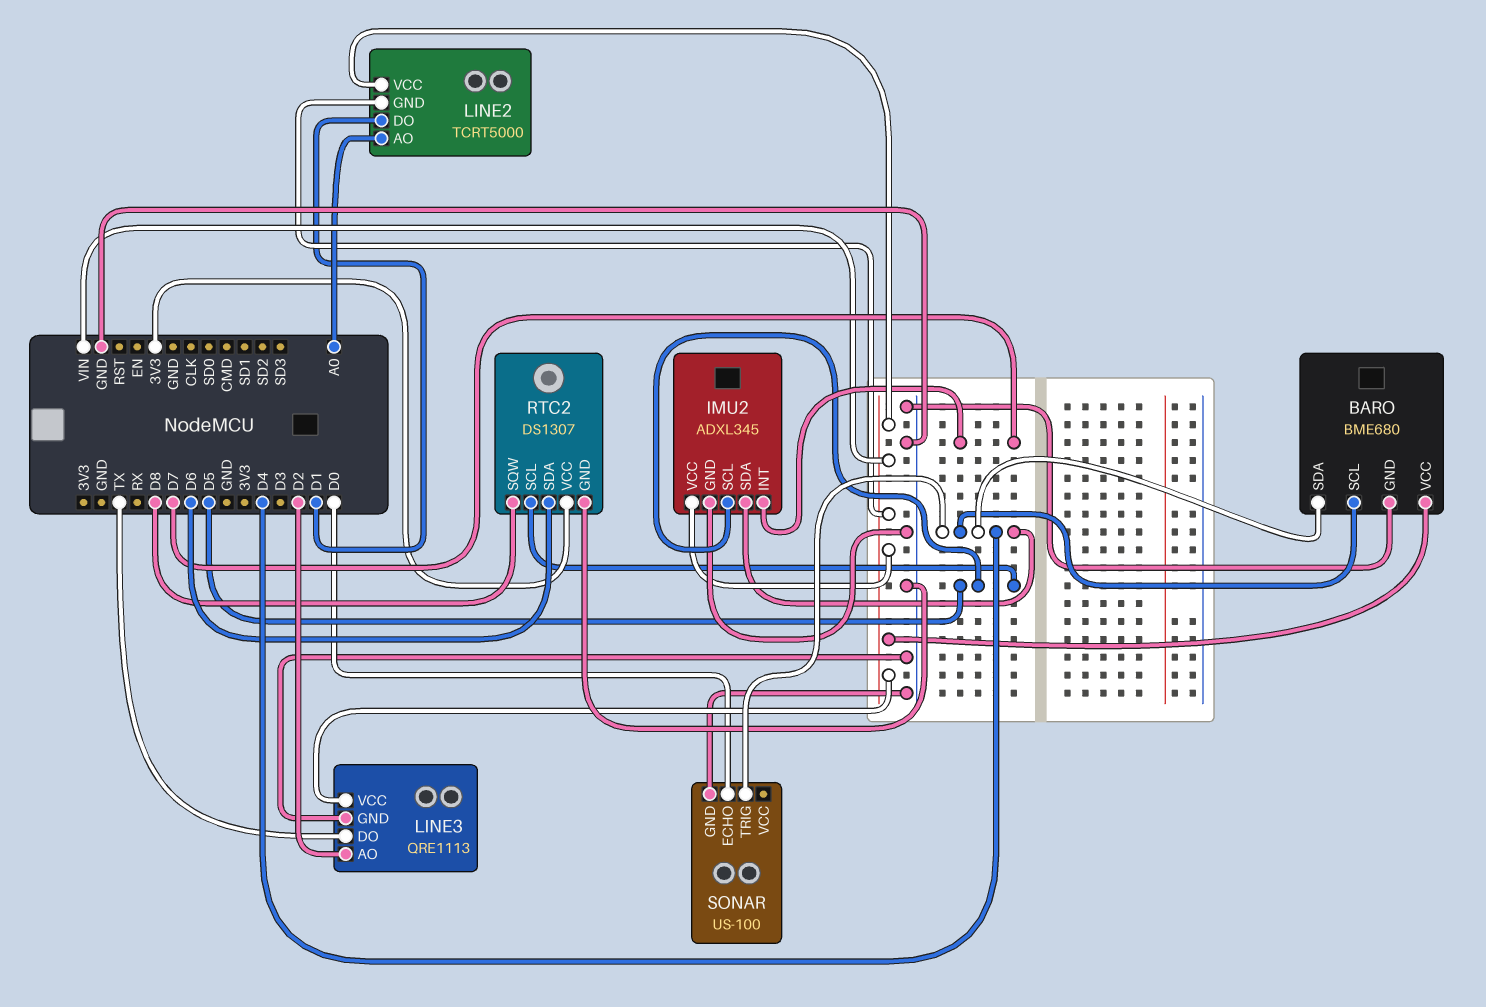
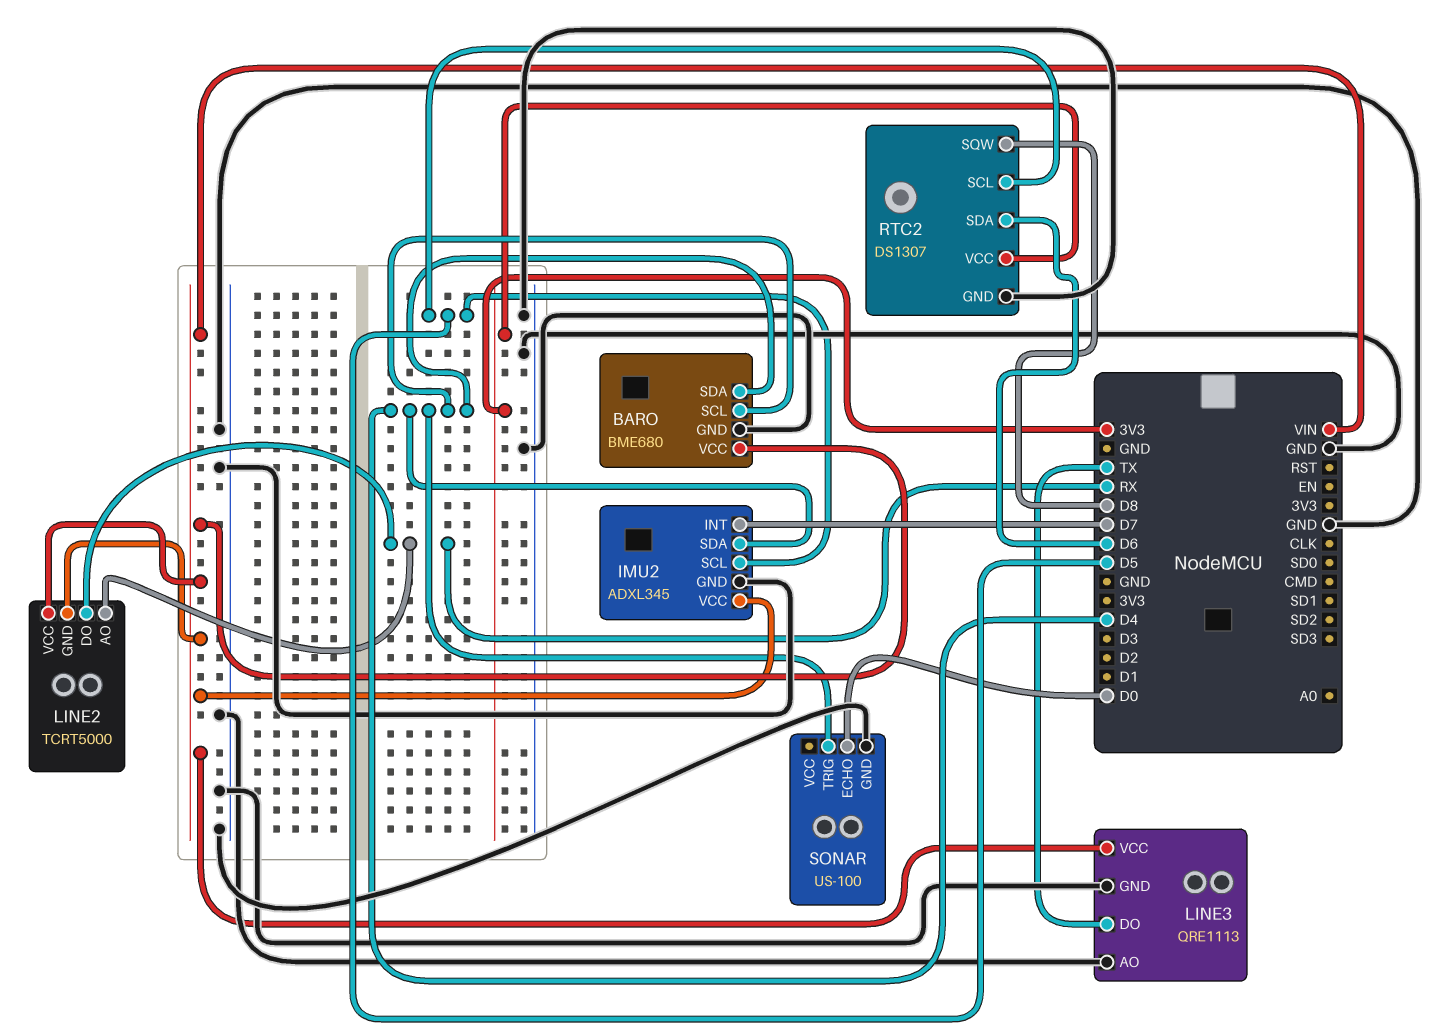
LINE2 pin AO: A0 -> RX
LINE2 pin DO: D1 -> RX
LINE3 pin AO: D2 -> GND

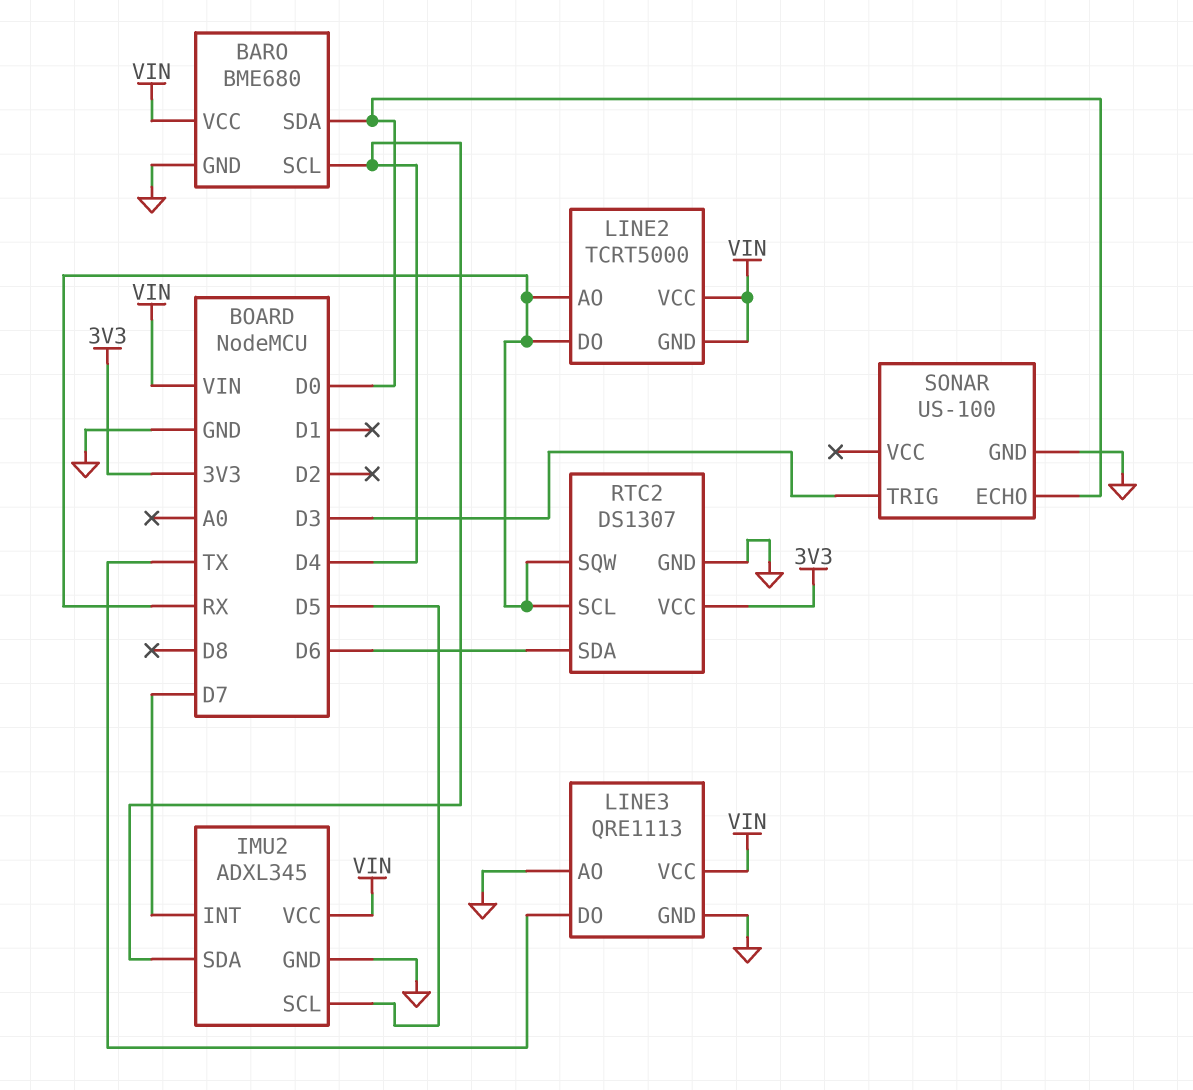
BARO pin SDA: D4 -> D0
RTC2 pin SCL: D5 -> RX
RTC2 pin SQW: D8 -> RX
SONAR pin TRIG: D4 -> D3

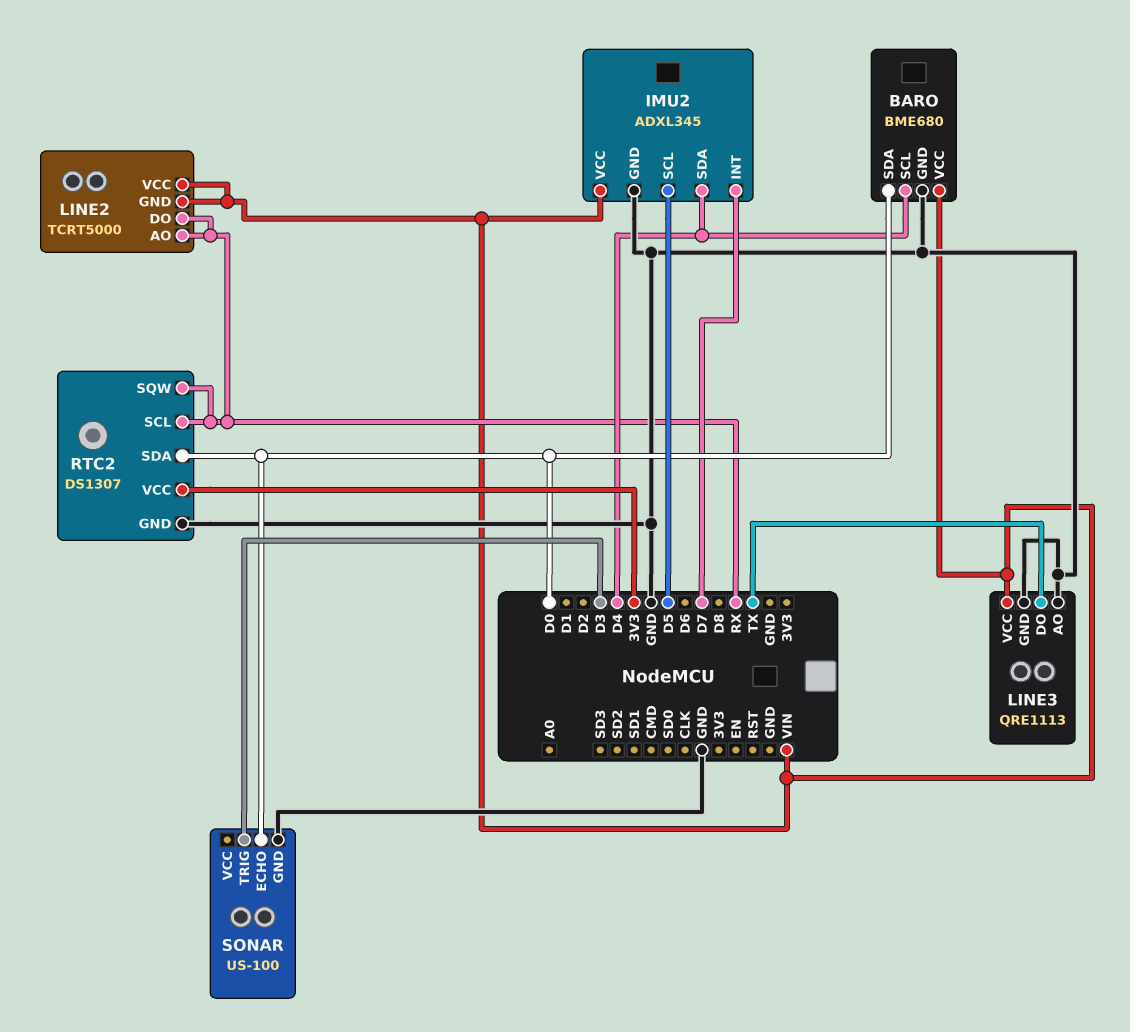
RTC2 pin SDA: D6 -> D0

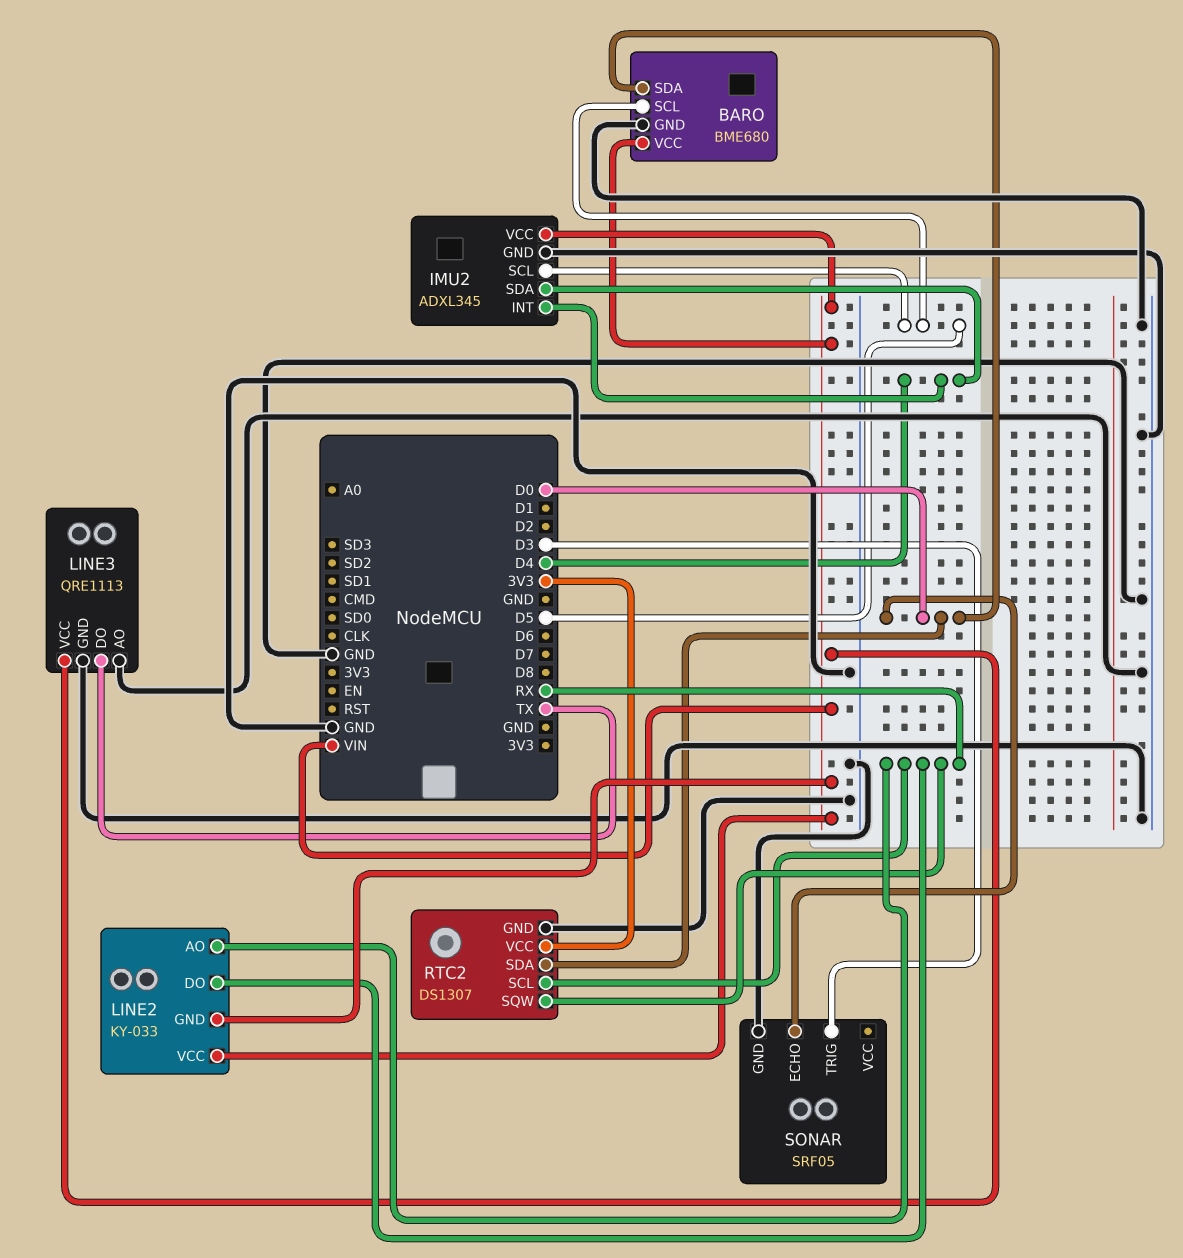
BARO pin SCL: D4 -> D5
IMU2 pin INT: D7 -> D4
LINE2: TCRT5000 -> KY-033
SONAR: US-100 -> SRF05

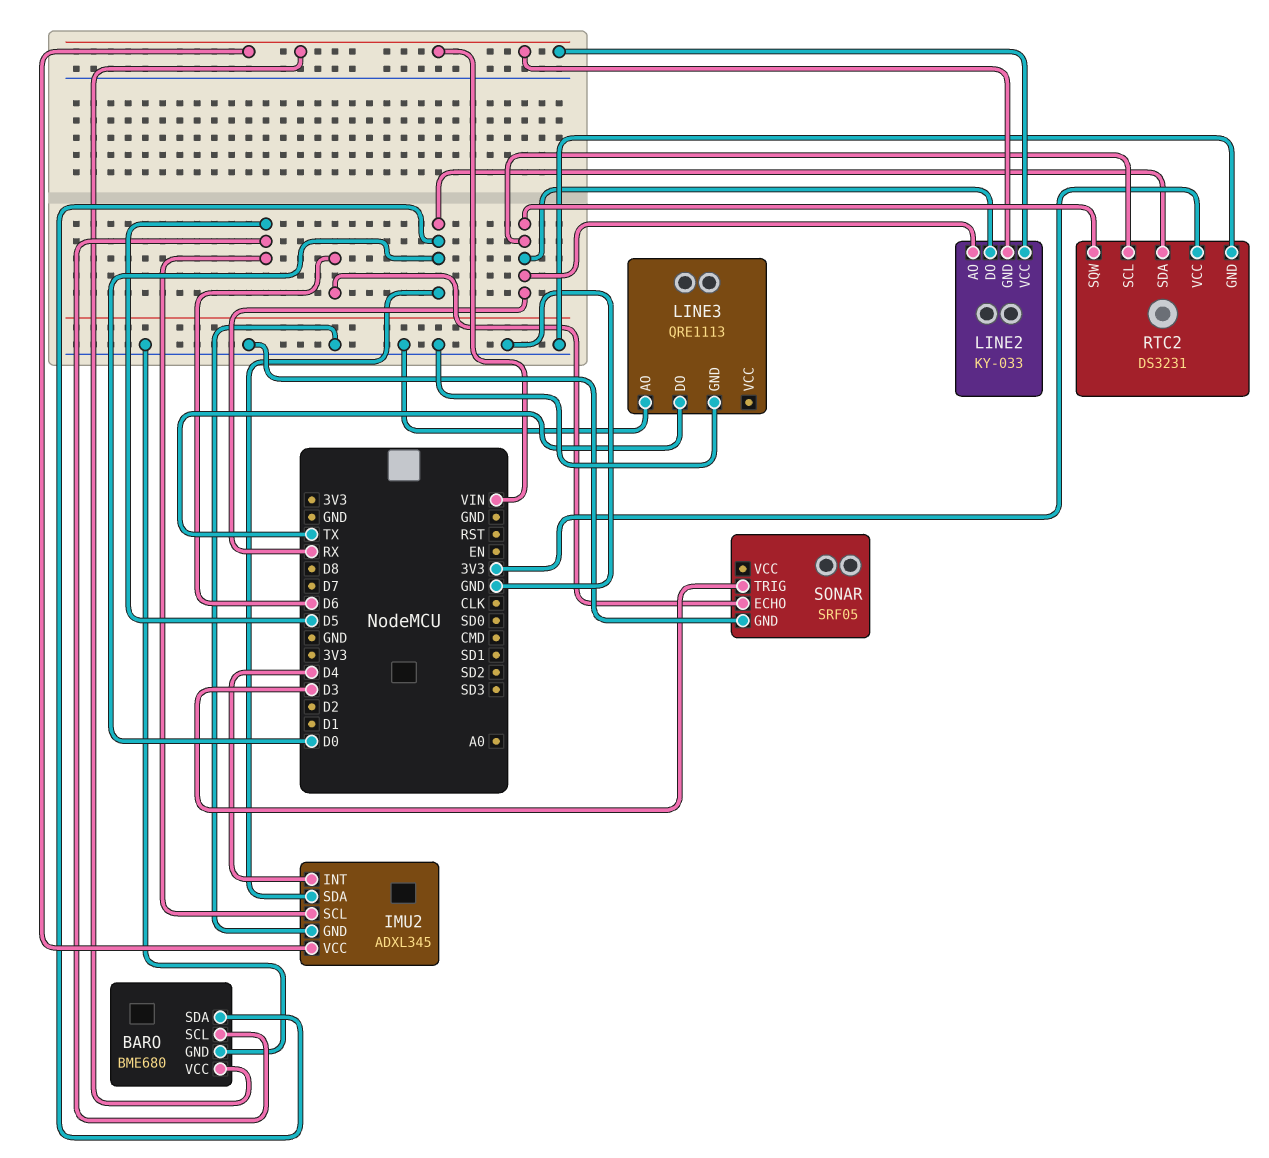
IMU2 pin SDA: D4 -> D0
LINE3 pin VCC: VIN -> none
RTC2: DS1307 -> DS3231
SONAR pin ECHO: D0 -> D6

